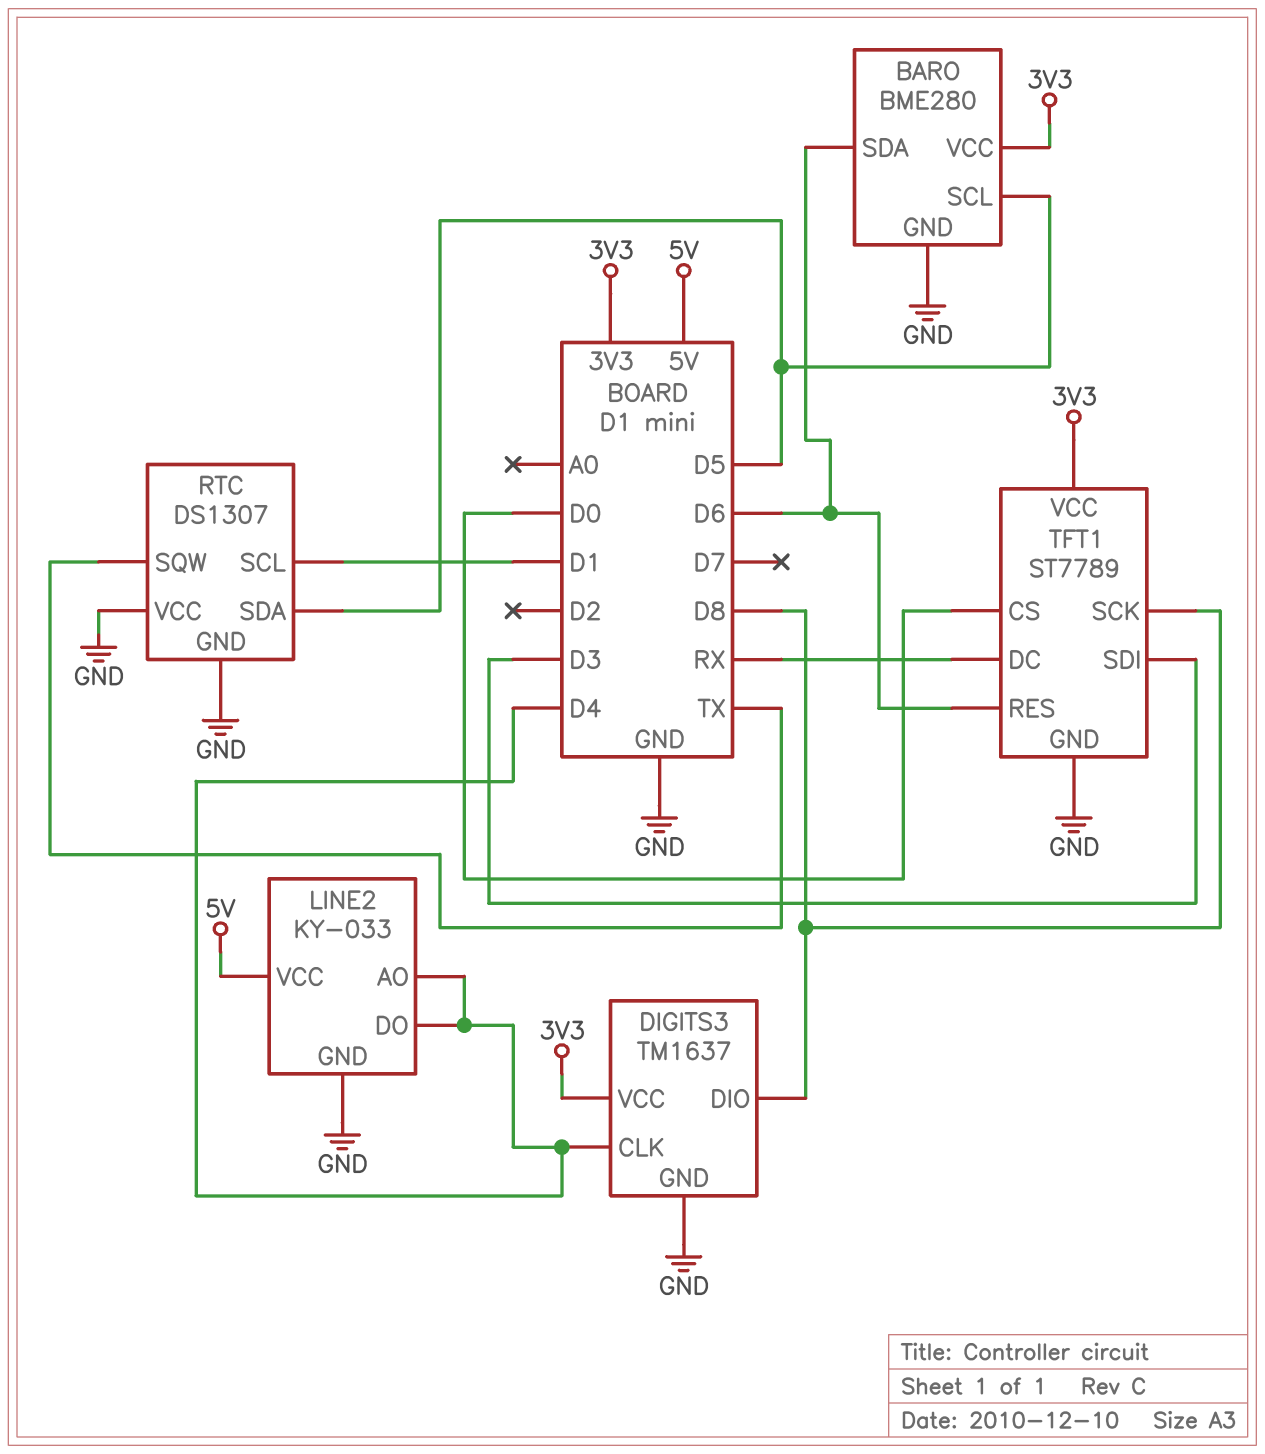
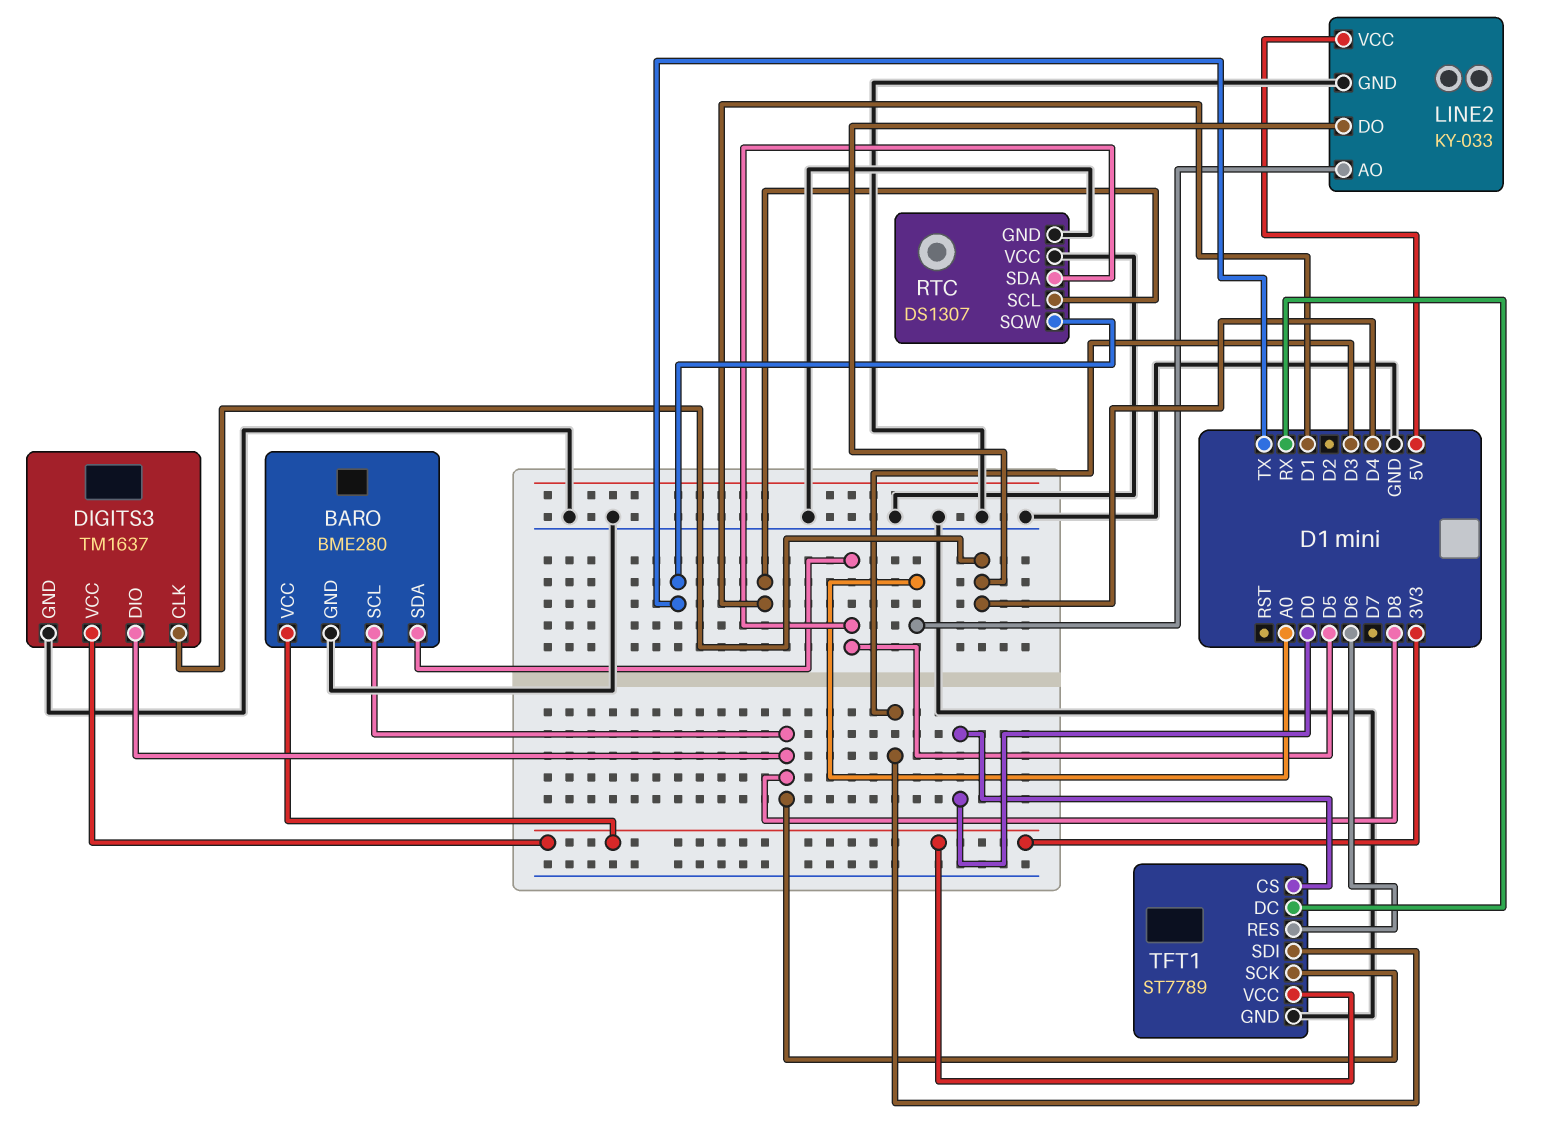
BARO pin SCL: D5 -> D8
BARO pin SDA: D6 -> D5
LINE2 pin AO: D4 -> A0

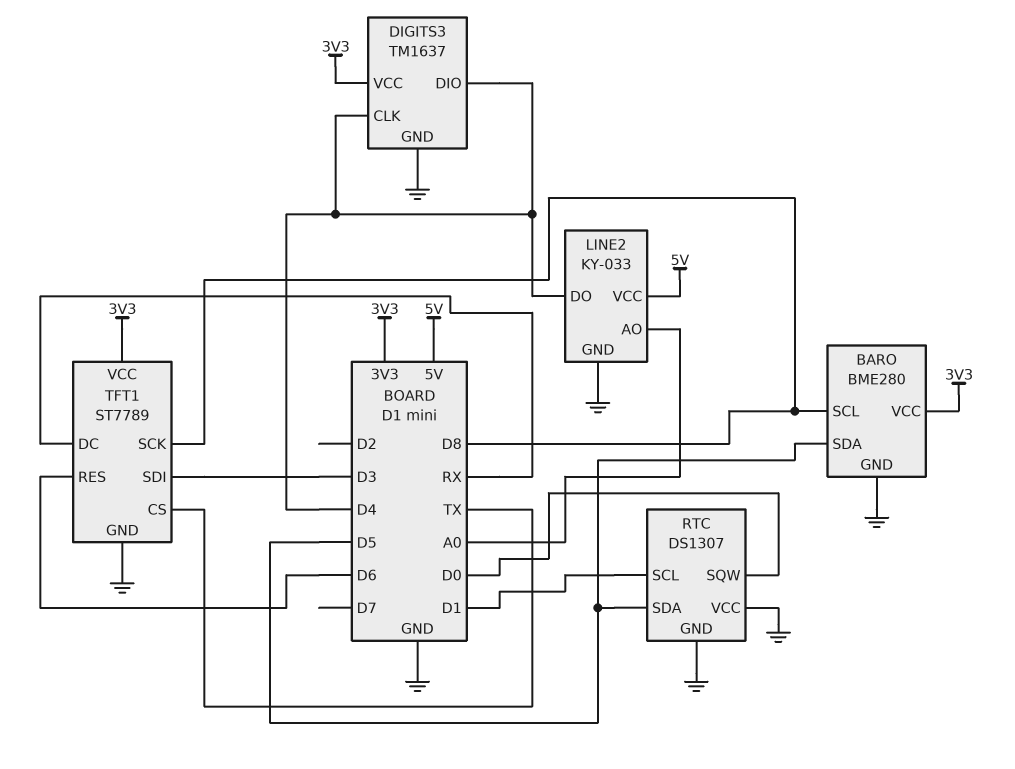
DIGITS3 pin DIO: D8 -> D4
RTC pin SQW: TX -> D0
TFT1 pin CS: D0 -> TX

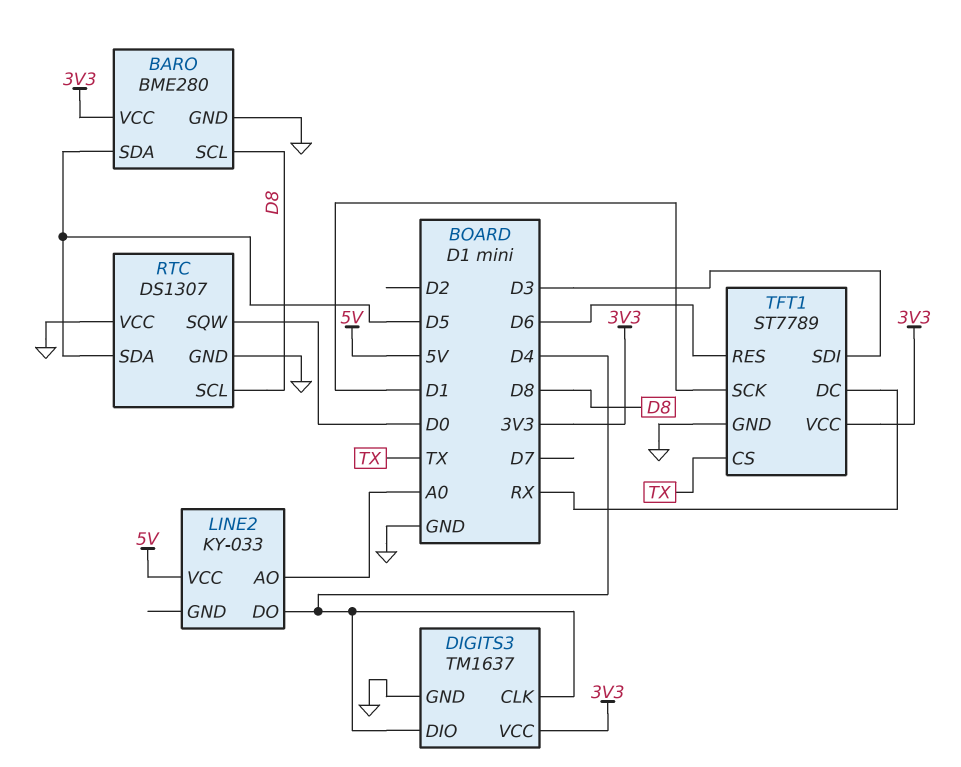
LINE2 pin GND: GND -> none
RTC pin SCL: D1 -> D8
TFT1 pin SCK: D8 -> D1

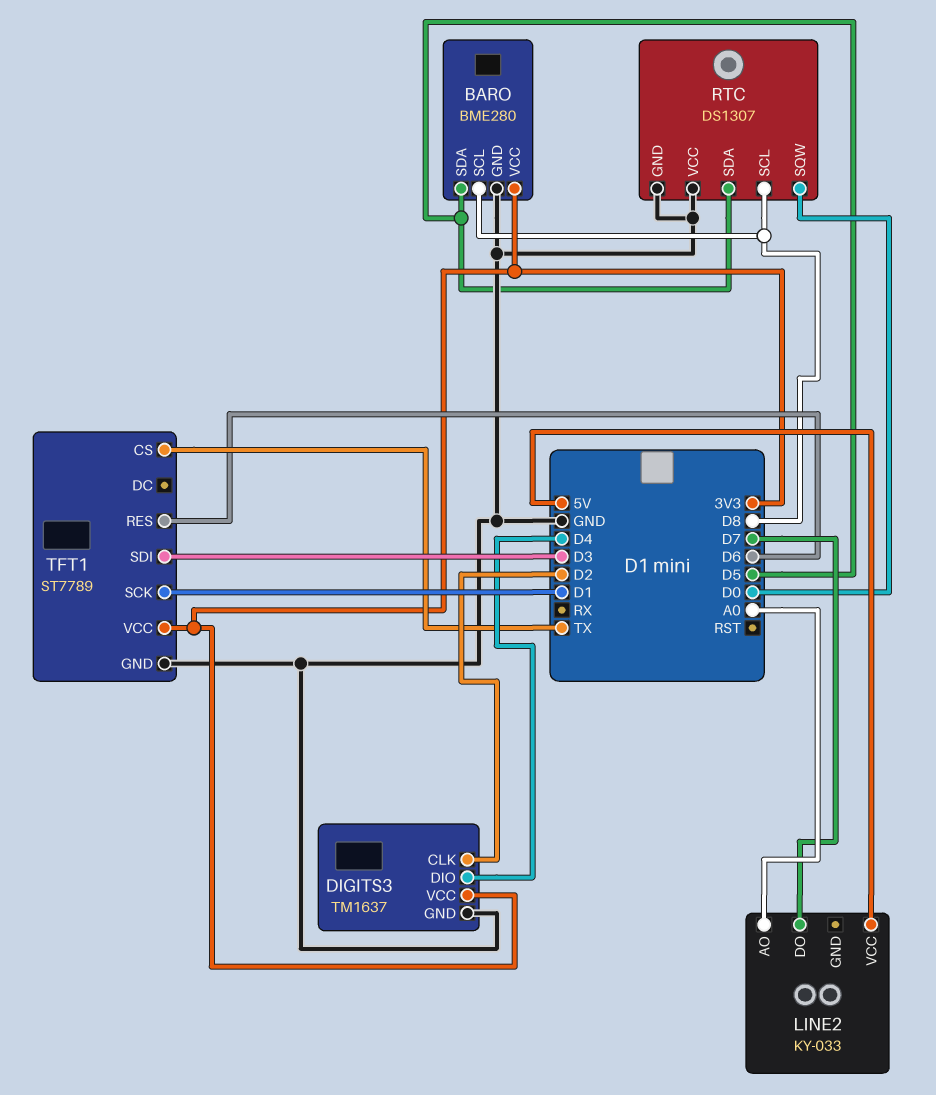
DIGITS3 pin CLK: D4 -> D2
LINE2 pin DO: D4 -> D7
TFT1 pin DC: RX -> none

